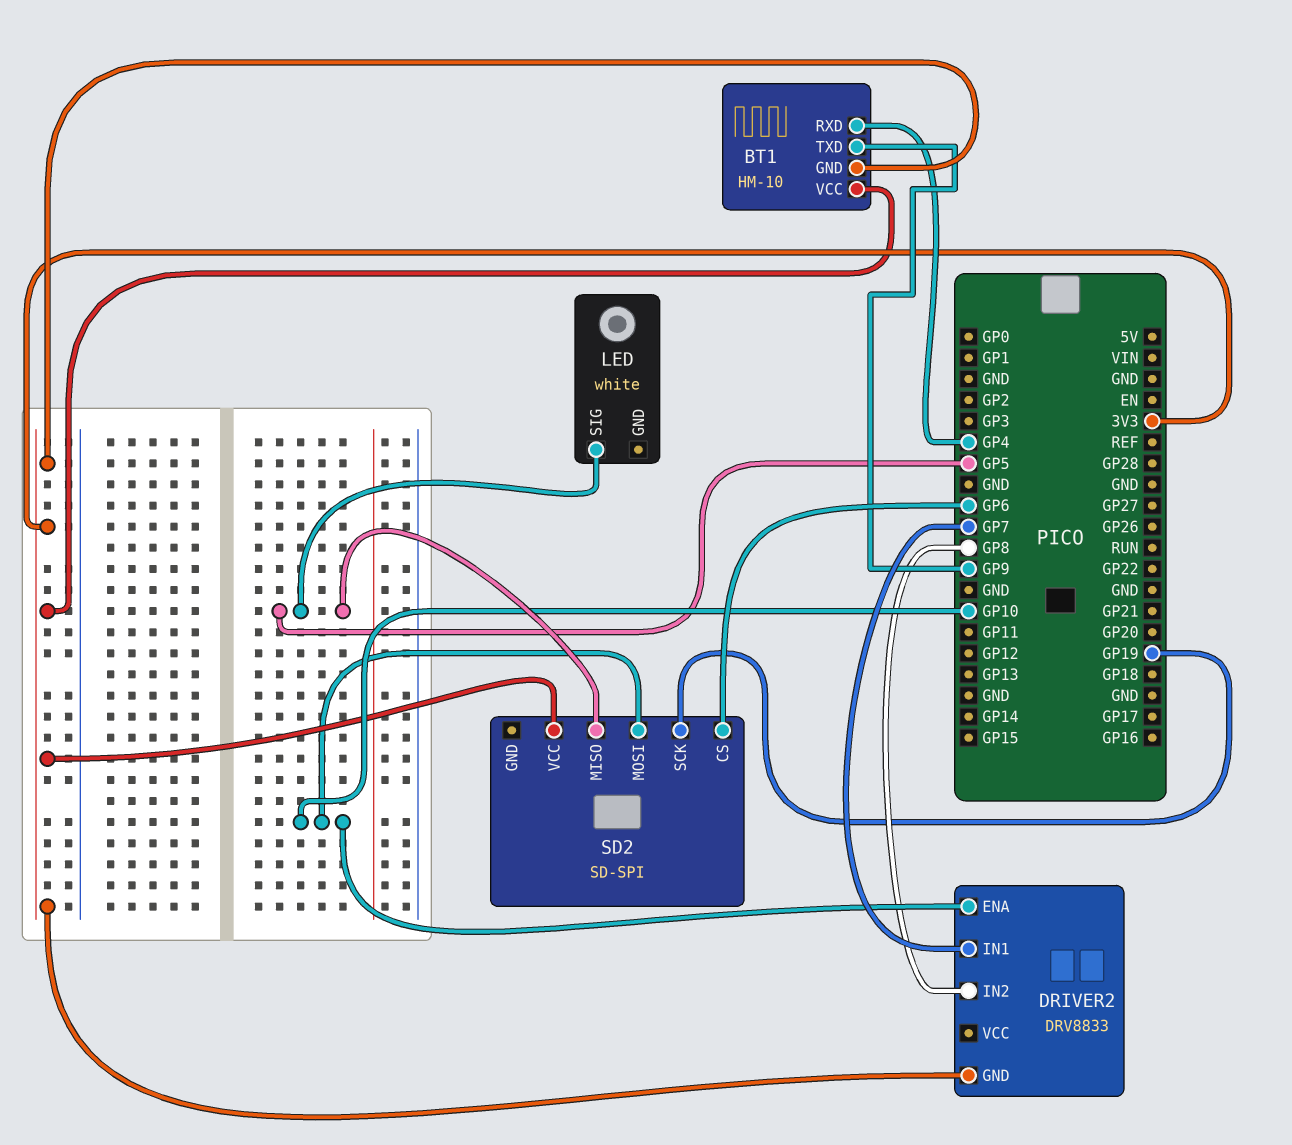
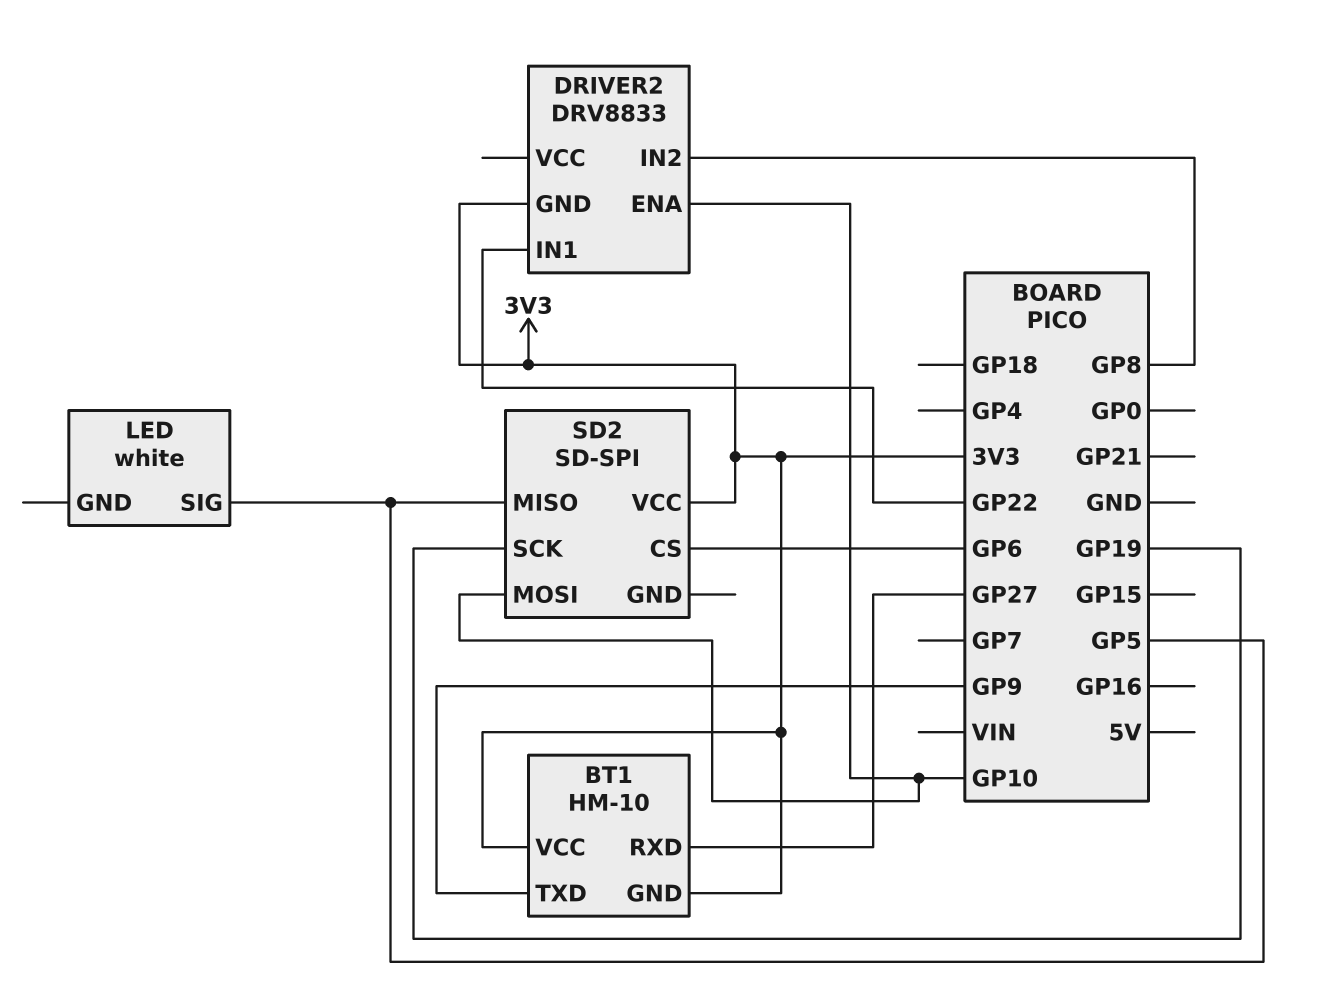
BT1 pin RXD: GP4 -> GP27
DRIVER2 pin IN1: GP7 -> GP22

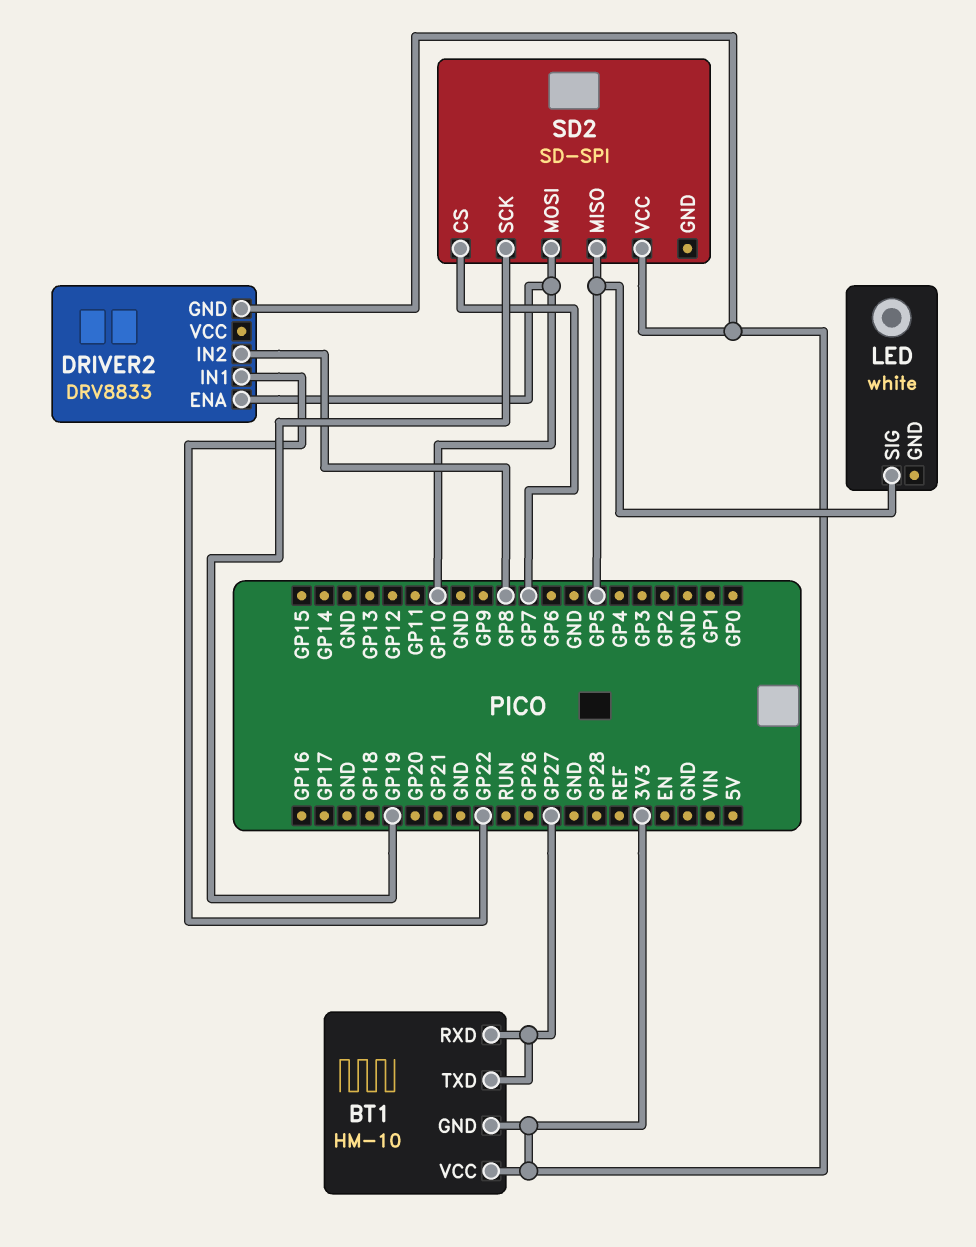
BT1 pin TXD: GP9 -> GP27
SD2 pin CS: GP6 -> GP7

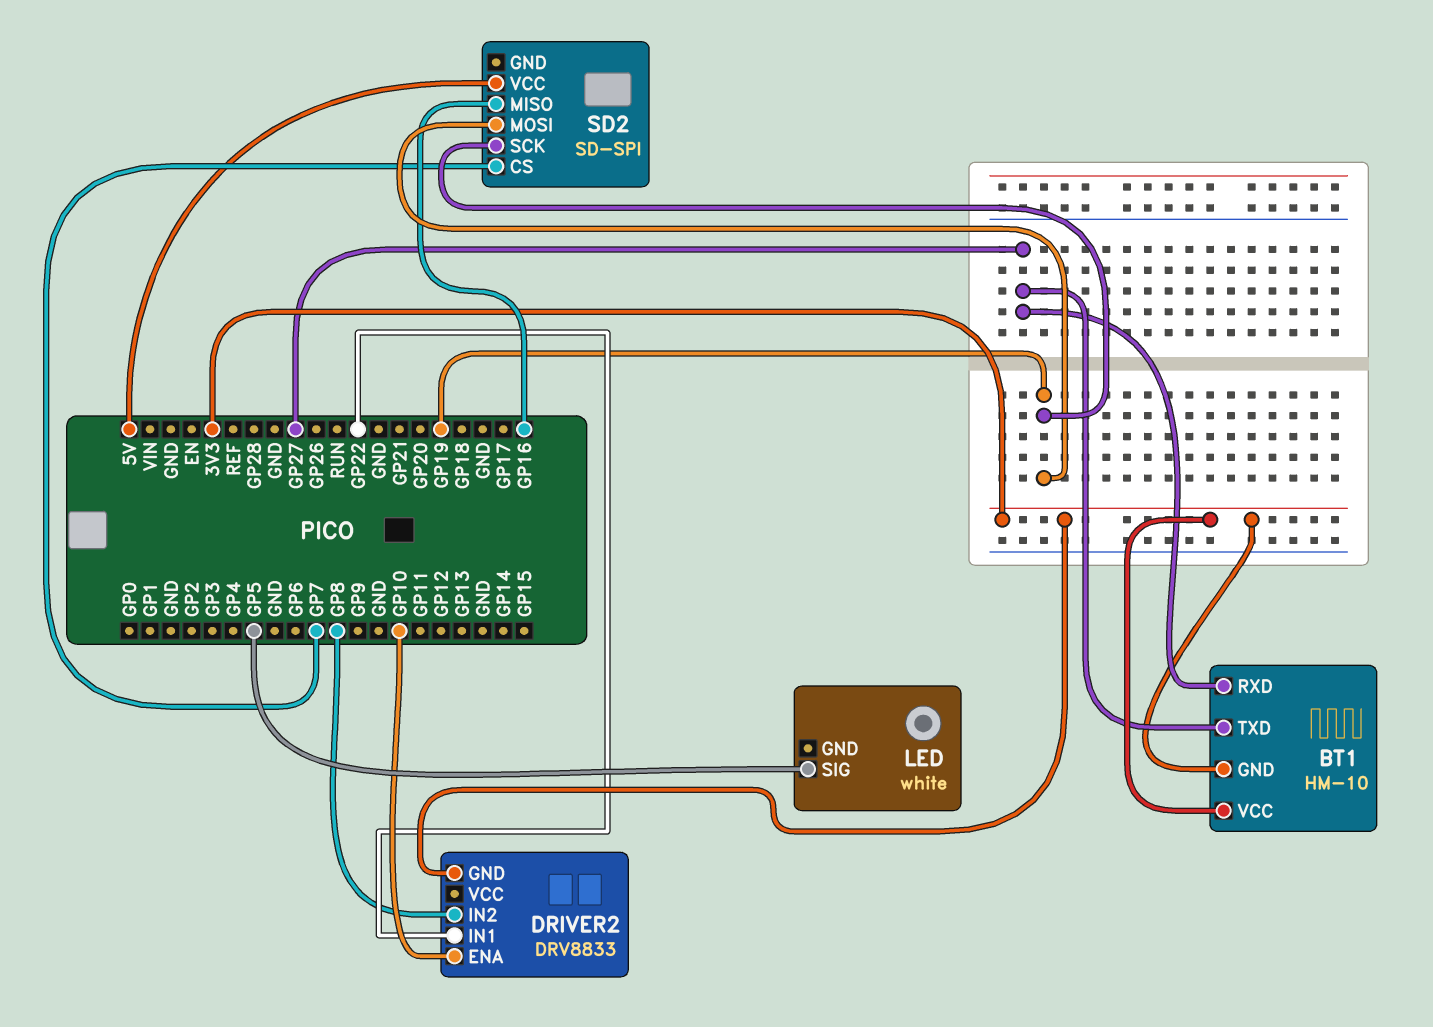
SD2 pin MISO: GP5 -> GP16
SD2 pin MOSI: GP10 -> GP19
SD2 pin VCC: 3V3 -> 5V

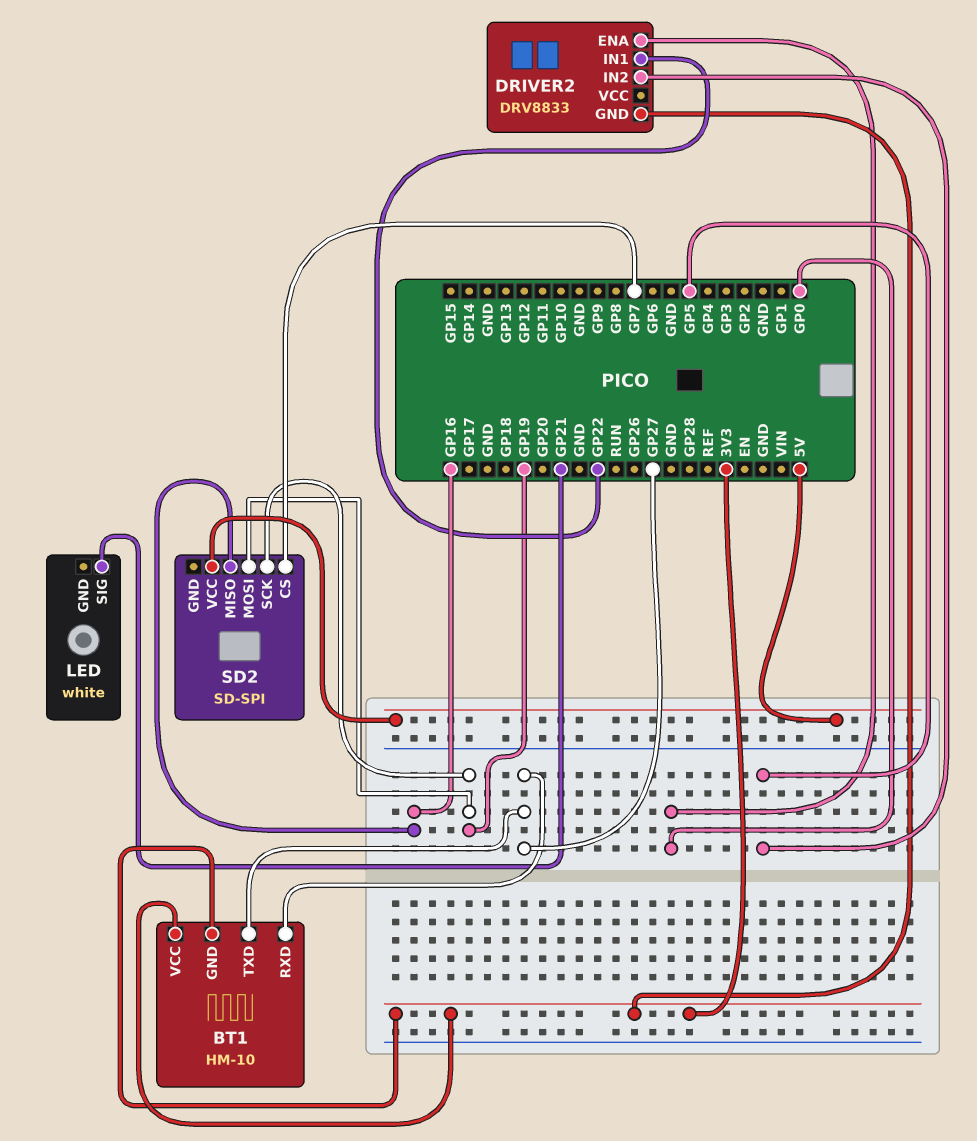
DRIVER2 pin ENA: GP10 -> GP0
DRIVER2 pin IN2: GP8 -> GP5
LED pin SIG: GP5 -> GP21

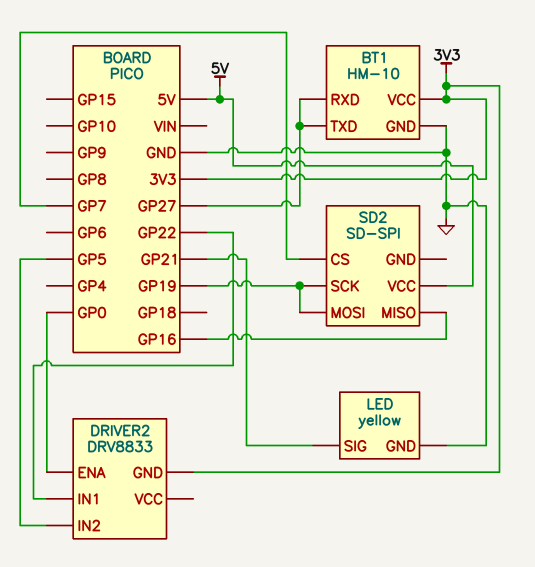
BT1 pin GND: 3V3 -> GND
LED: white -> yellow
LED pin GND: none -> GND

